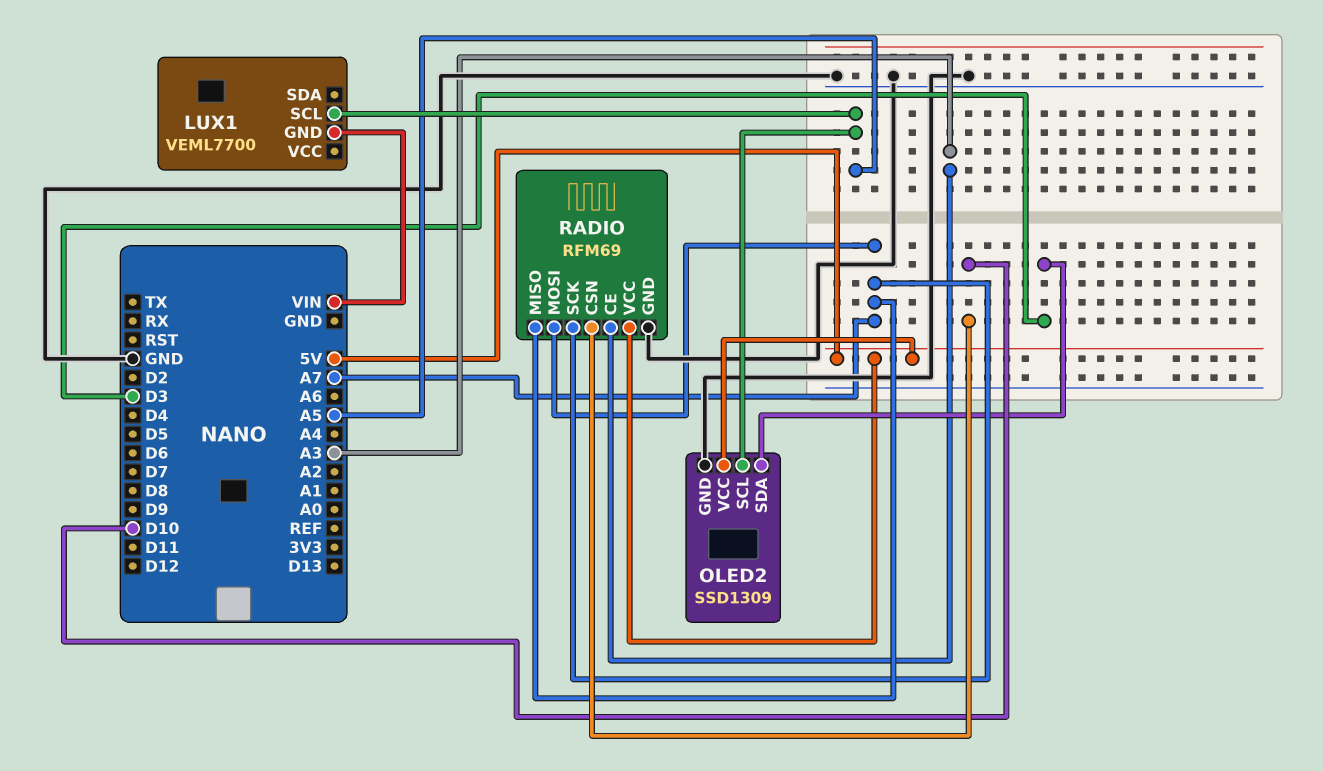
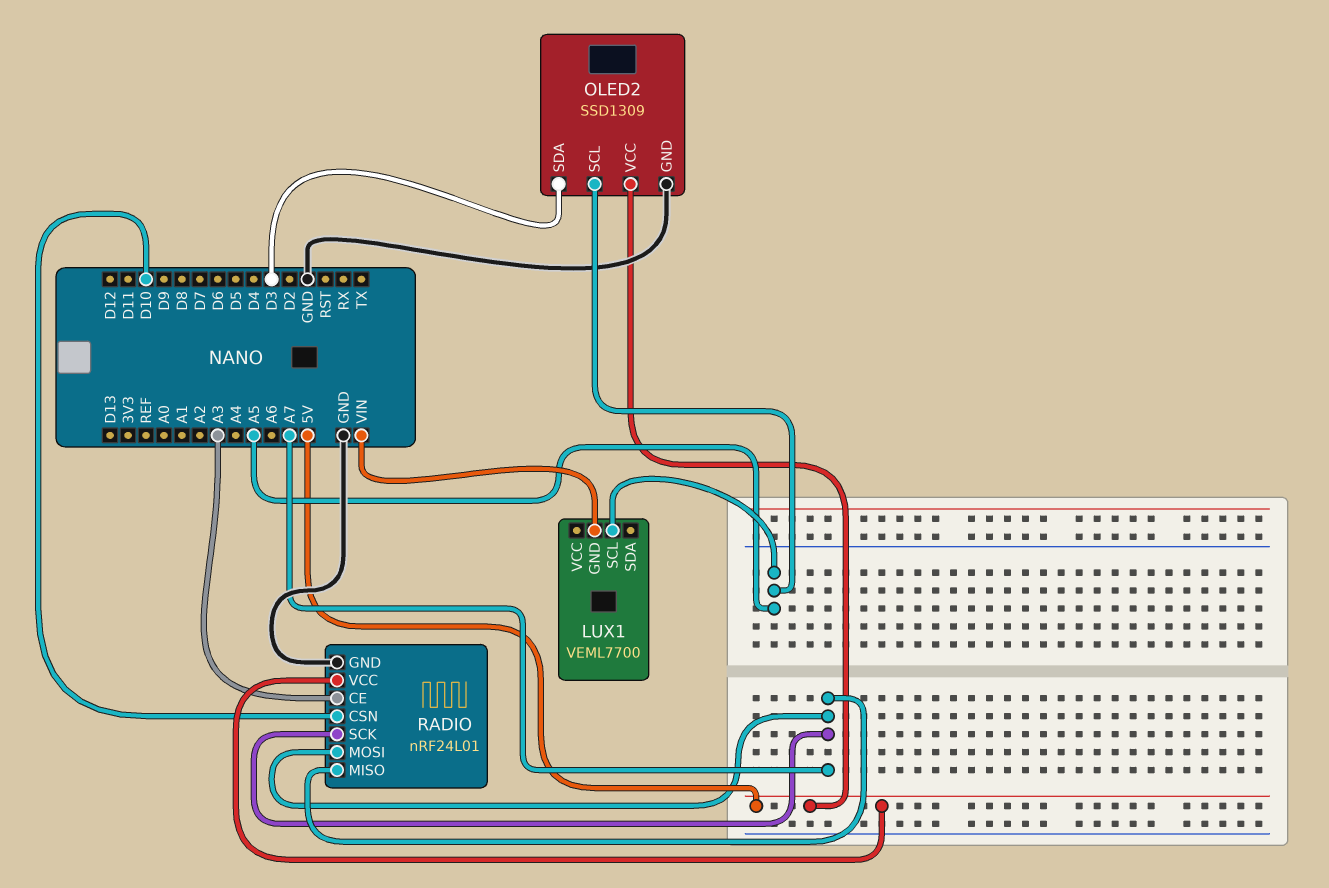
RADIO: RFM69 -> nRF24L01

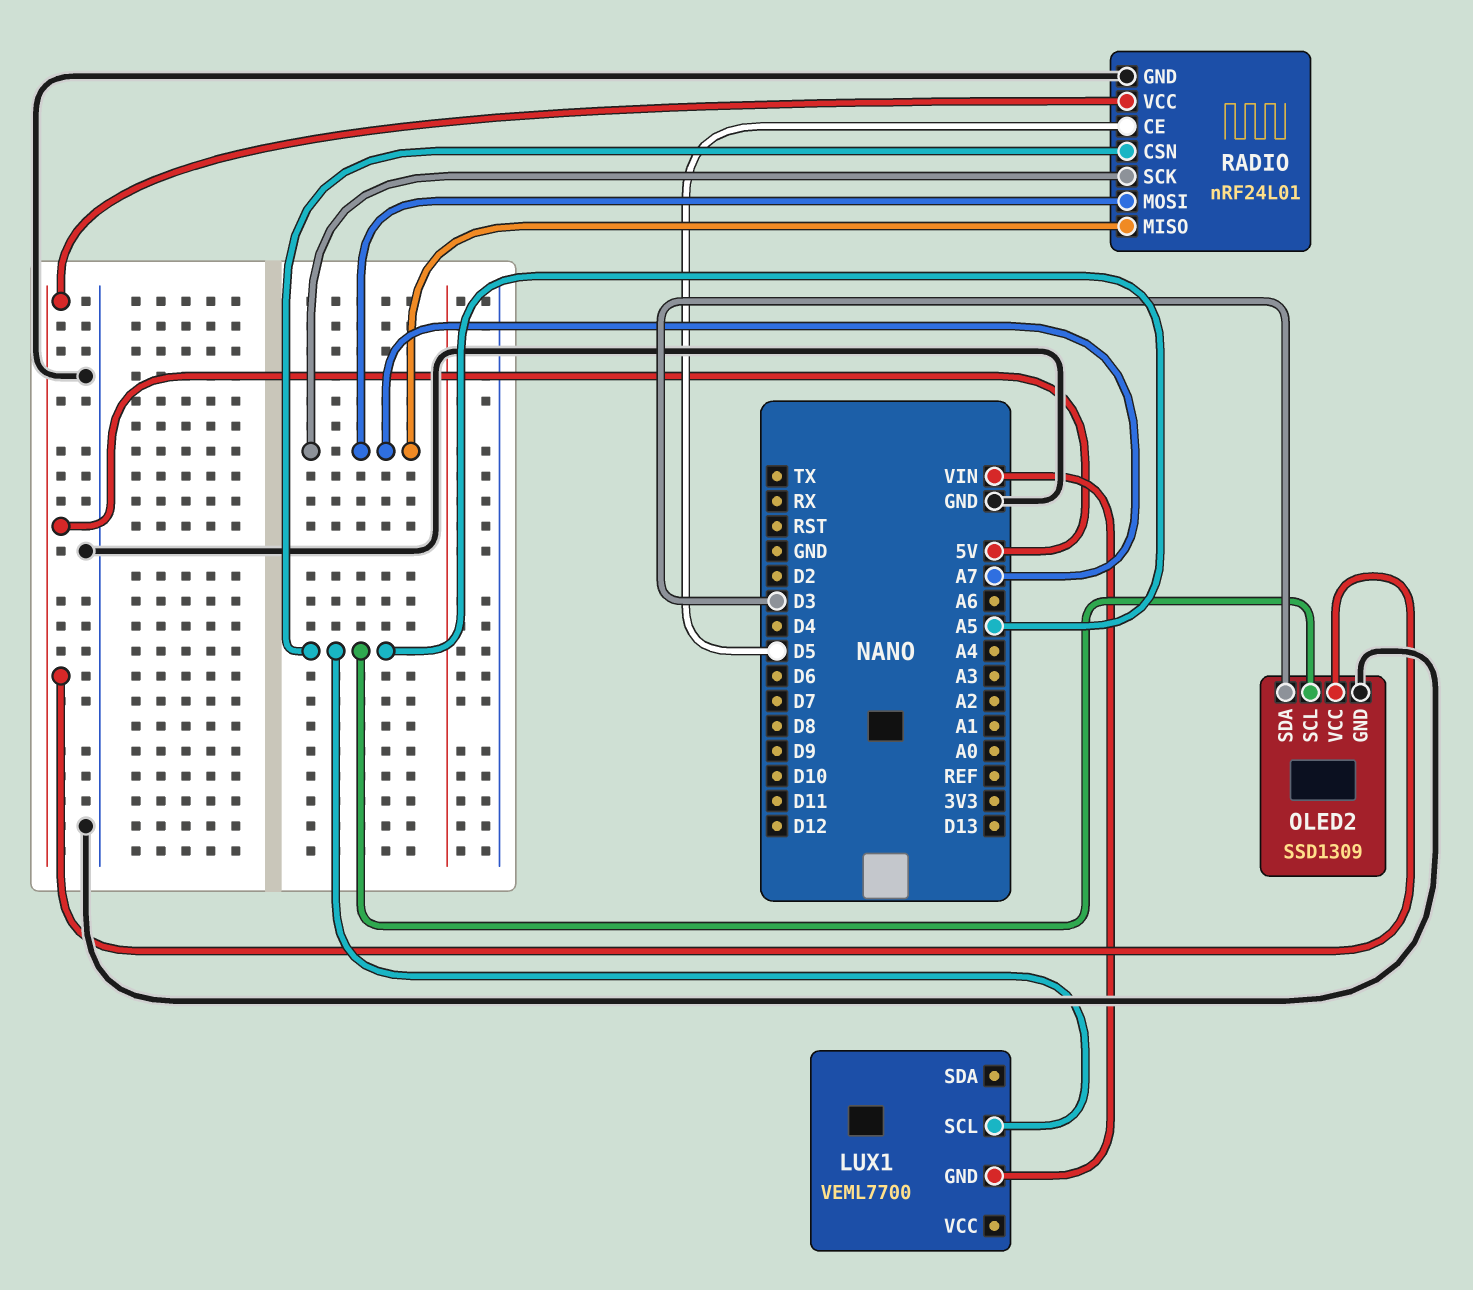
RADIO pin CE: A3 -> D5
RADIO pin CSN: D10 -> A5

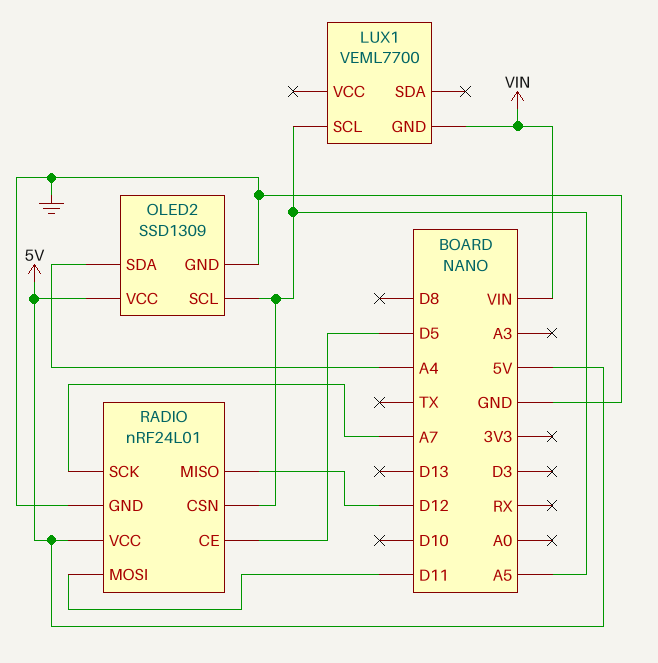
OLED2 pin SDA: D3 -> A4
RADIO pin MISO: A7 -> D12
RADIO pin MOSI: A7 -> D11

